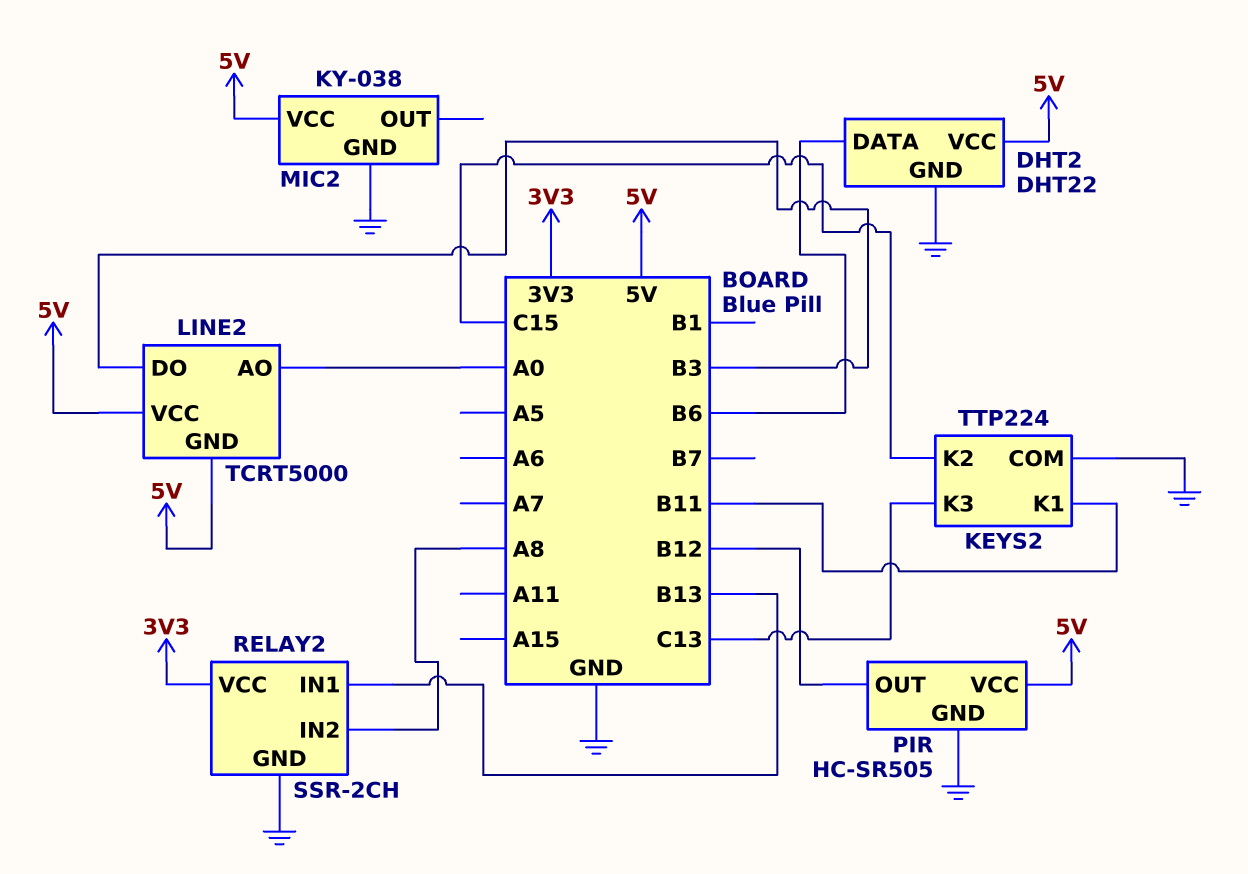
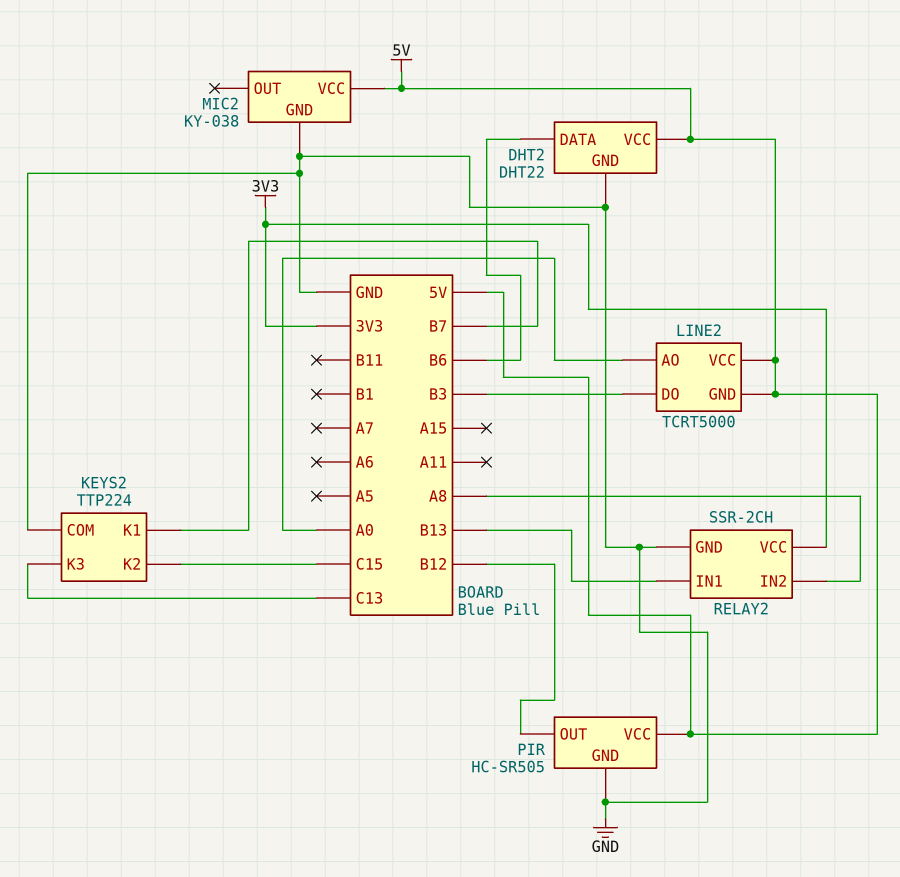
KEYS2 pin K1: B11 -> B7

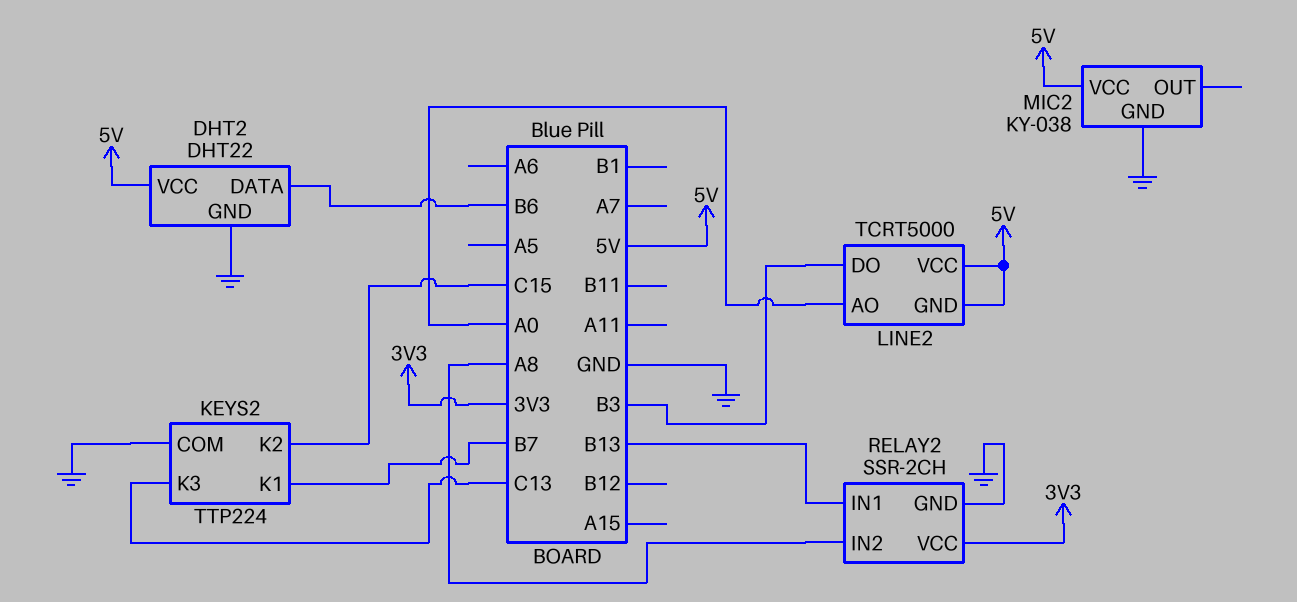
PIR: HC-SR505 -> none
PIR pin GND: GND -> none
PIR pin OUT: B12 -> none
PIR pin VCC: 5V -> none

